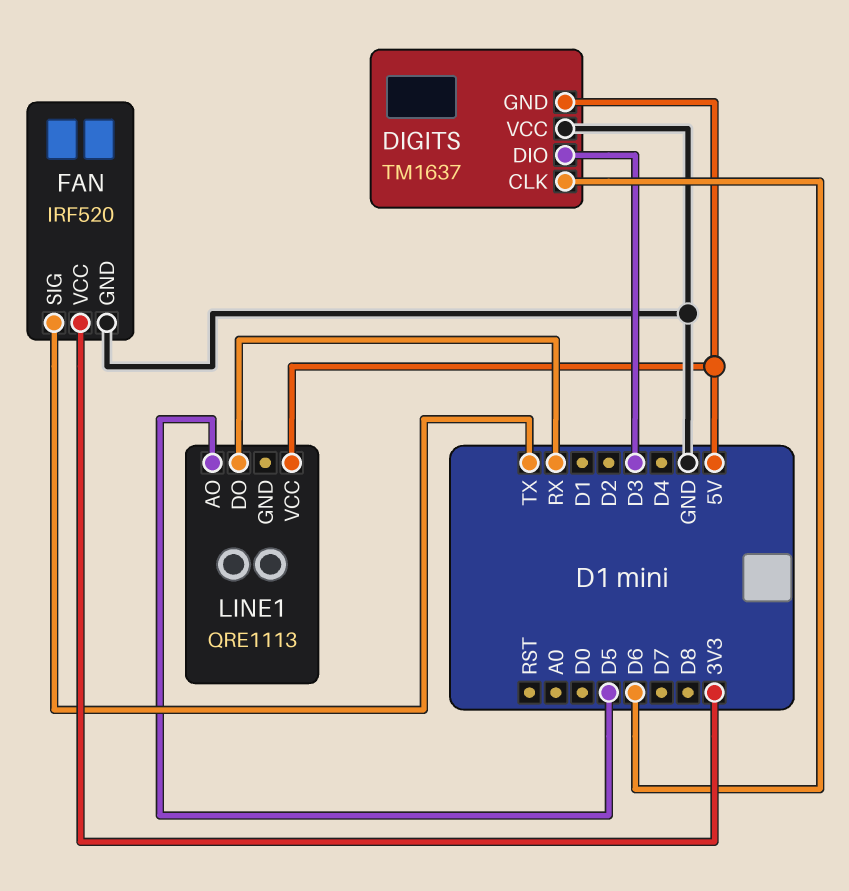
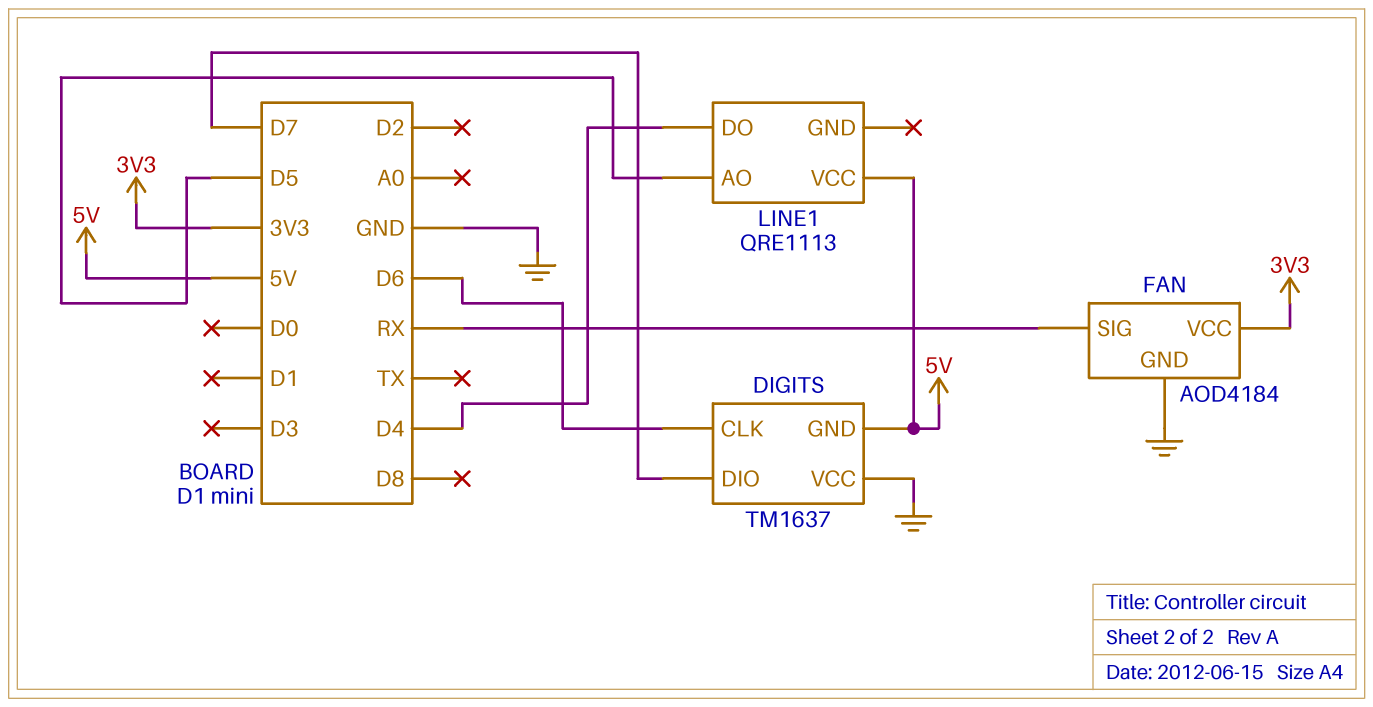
DIGITS pin DIO: D3 -> D7
FAN: IRF520 -> AOD4184
FAN pin SIG: TX -> RX
LINE1 pin DO: RX -> D4

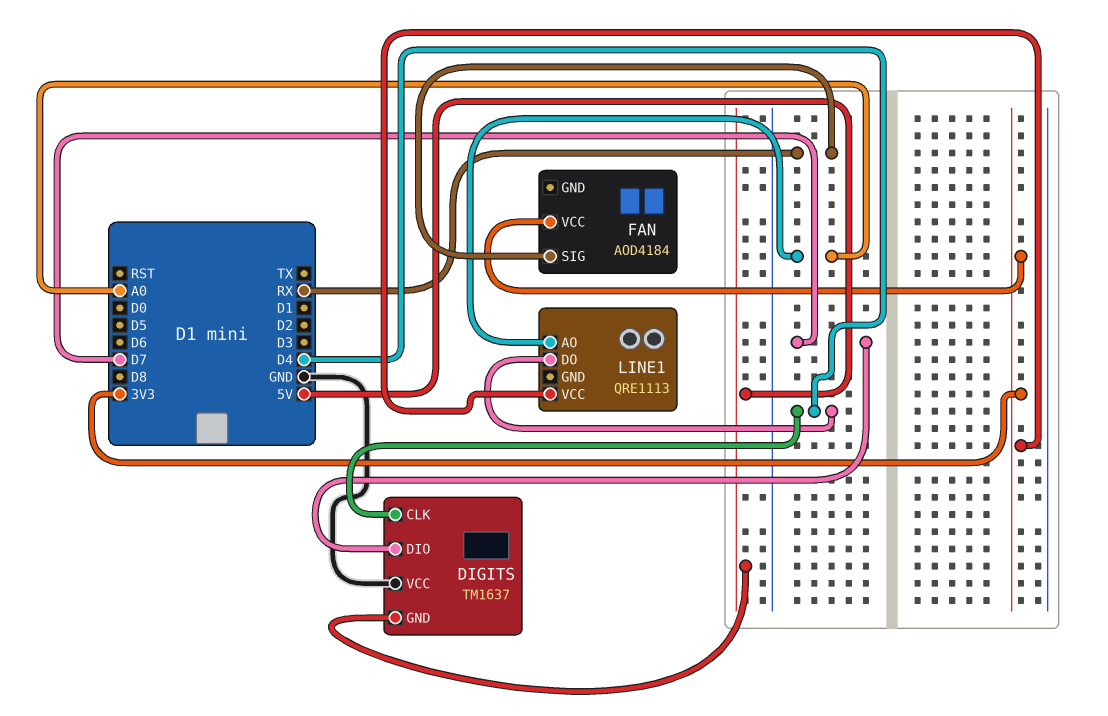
DIGITS pin CLK: D6 -> D4
FAN pin GND: GND -> none
LINE1 pin AO: D5 -> A0
LINE1 pin VCC: 5V -> 3V3

